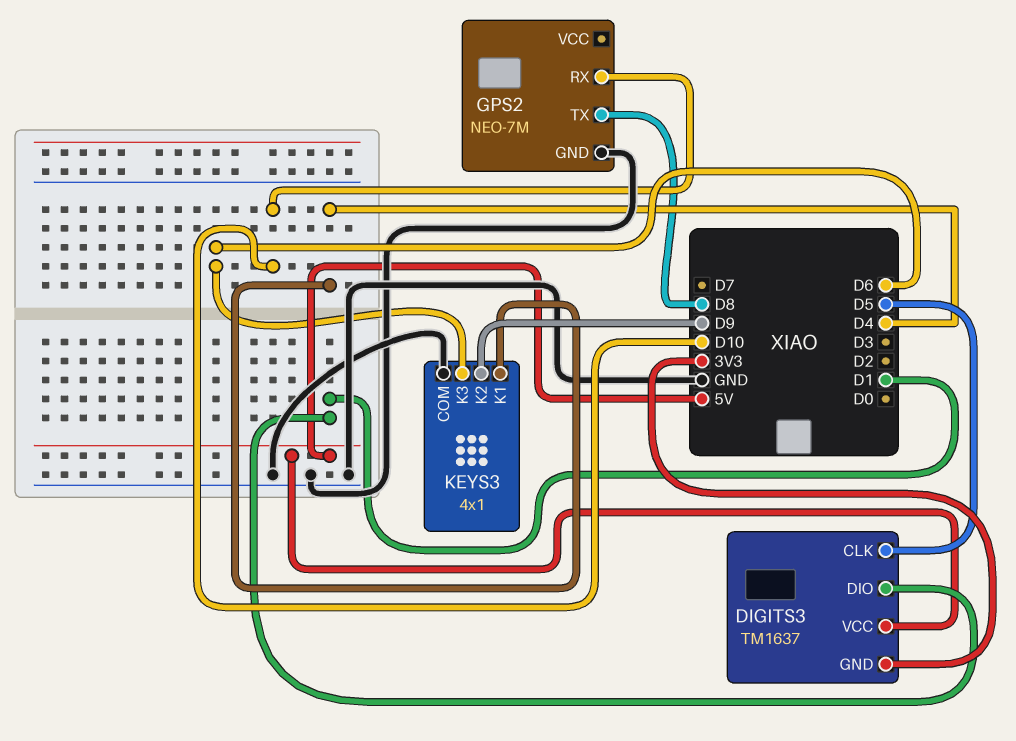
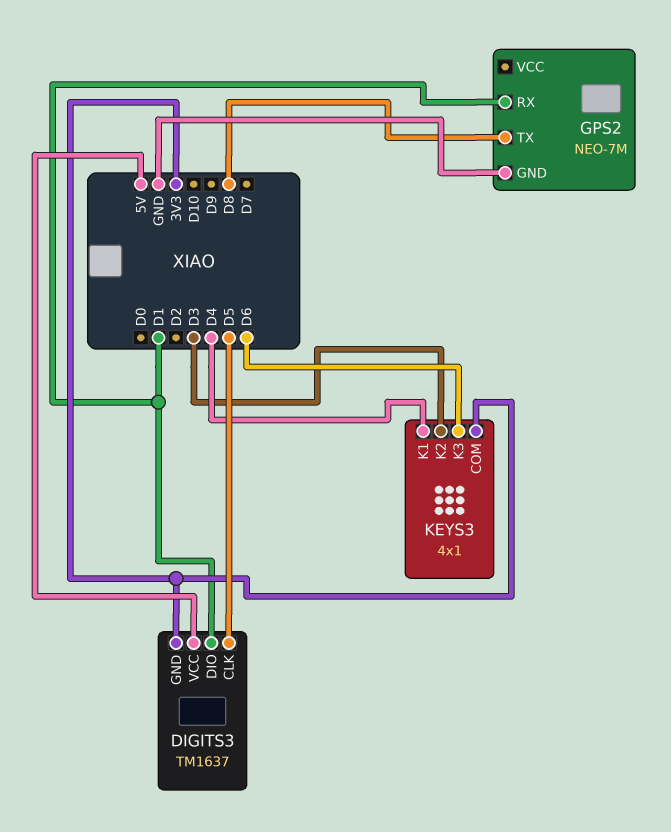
GPS2 pin RX: D10 -> D1
KEYS3 pin COM: GND -> 3V3
KEYS3 pin K2: D9 -> D3

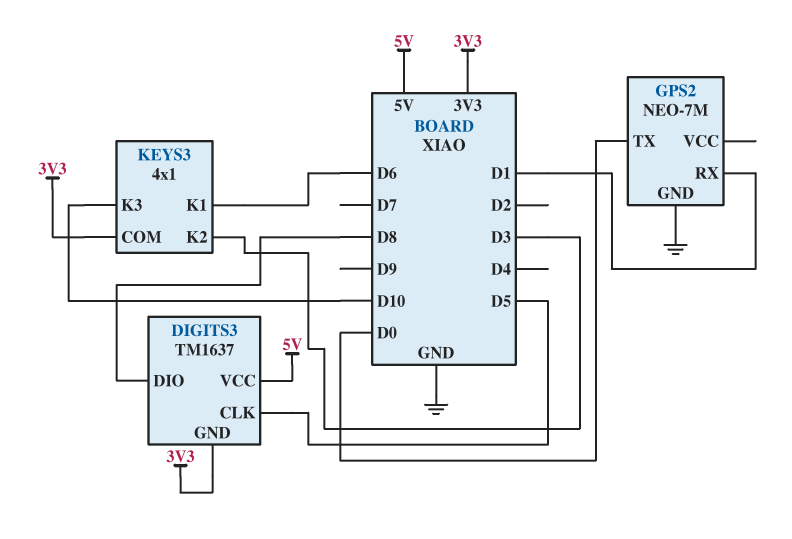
DIGITS3 pin DIO: D1 -> D8
GPS2 pin TX: D8 -> D0
KEYS3 pin K1: D4 -> D6
KEYS3 pin K3: D6 -> D10

